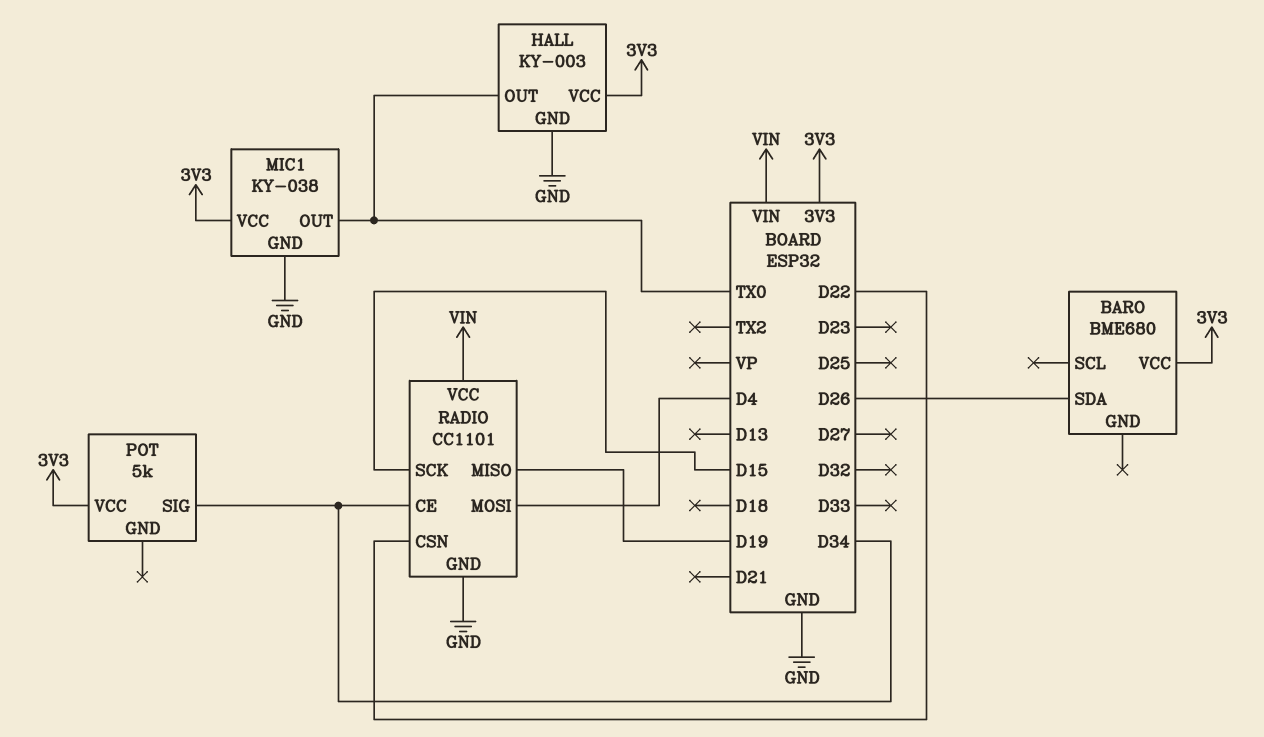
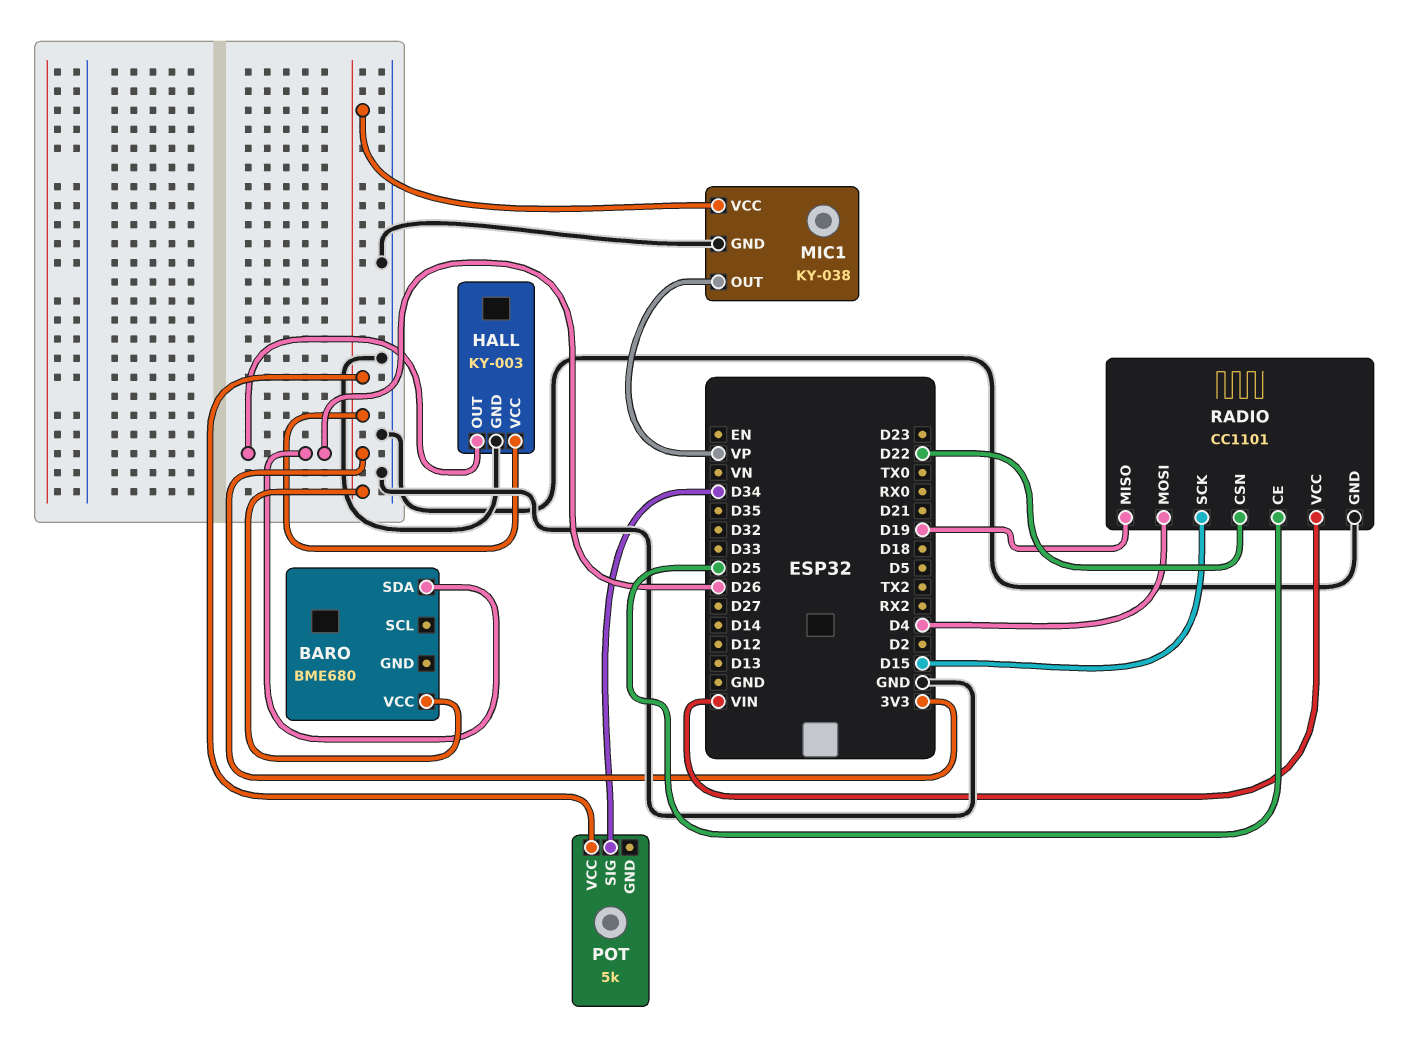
HALL pin OUT: TX0 -> D26
MIC1 pin OUT: TX0 -> VP
RADIO pin CE: D34 -> D25

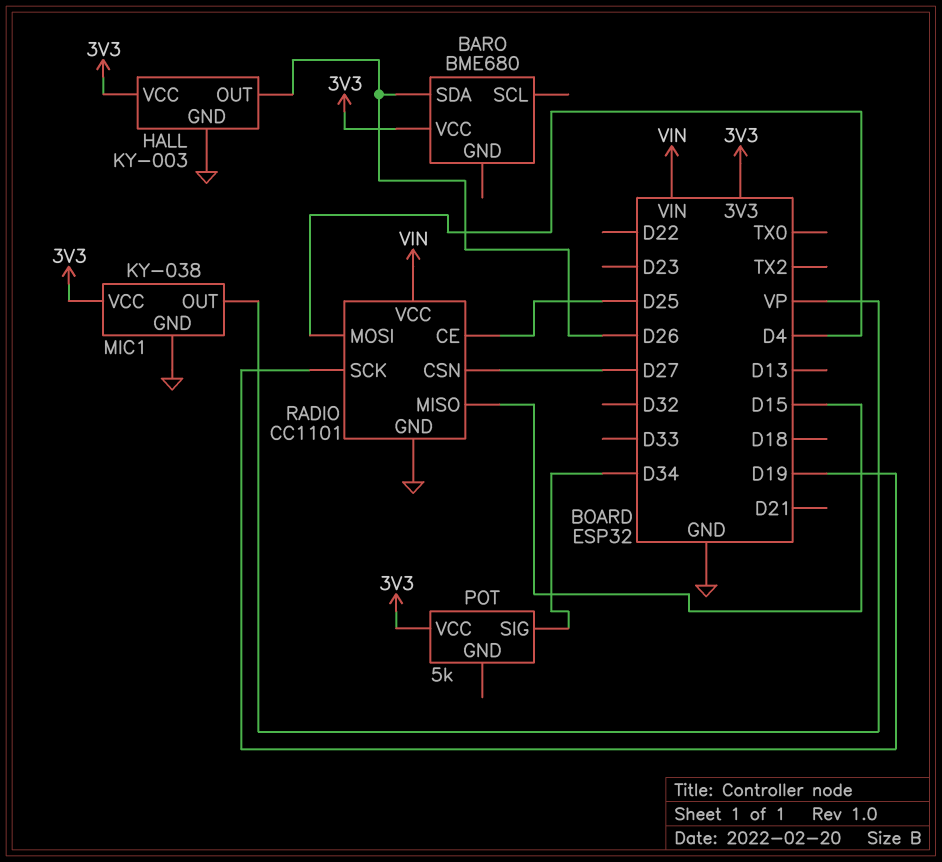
RADIO pin CSN: D22 -> D27
RADIO pin MISO: D19 -> D15
RADIO pin SCK: D15 -> D19

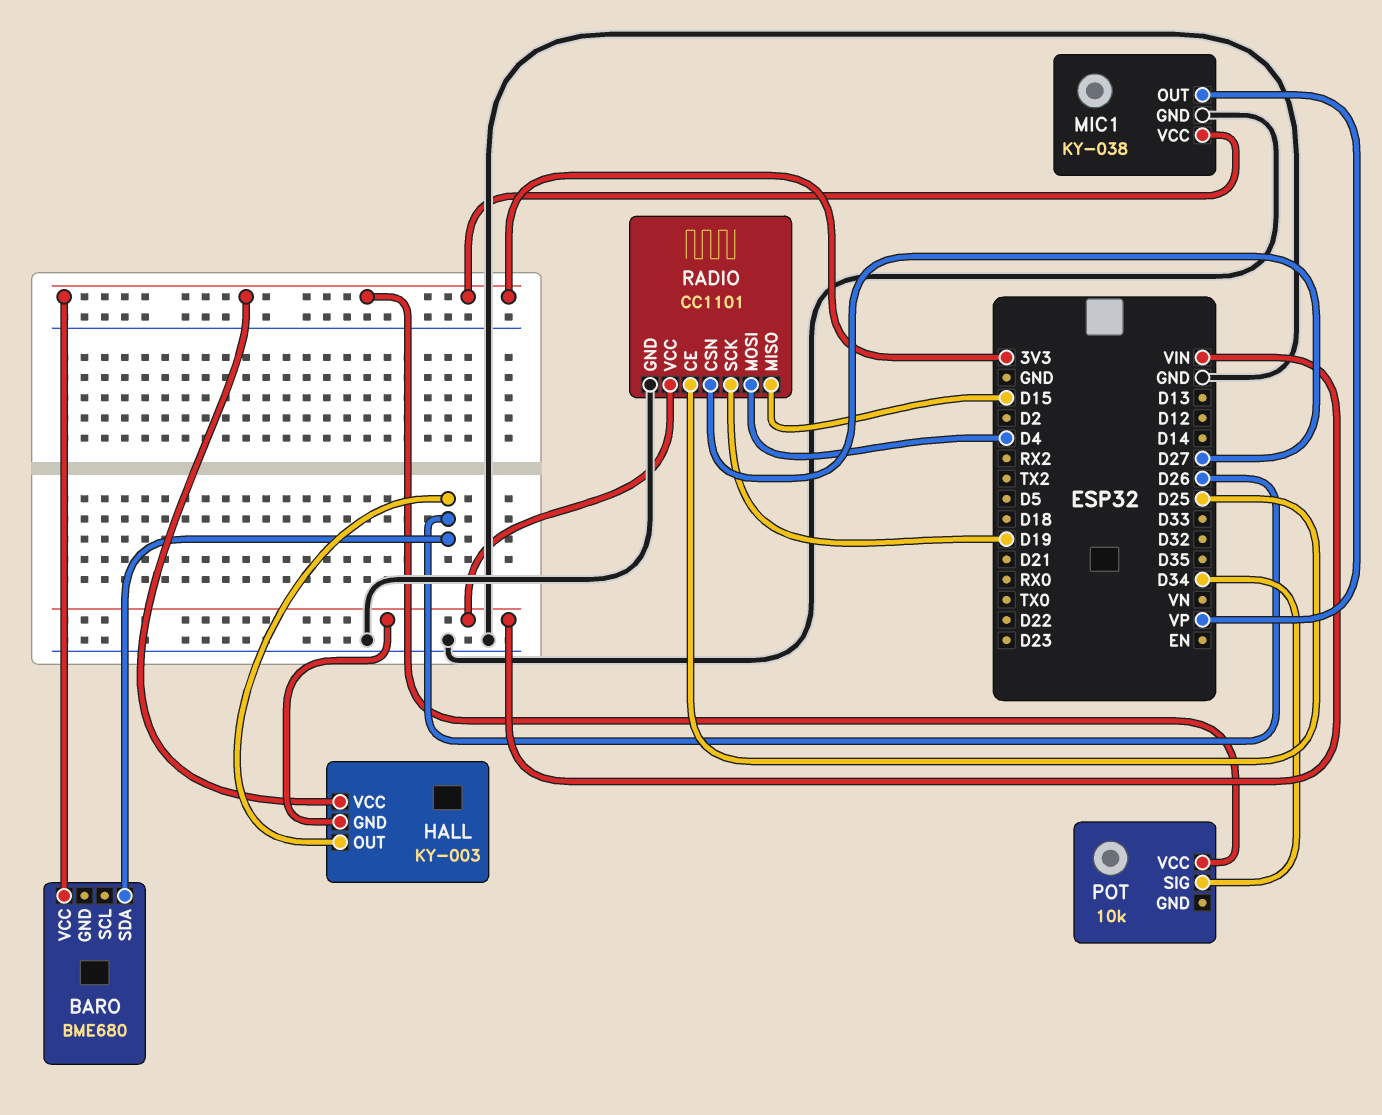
HALL pin GND: GND -> VIN
POT: 5k -> 10k

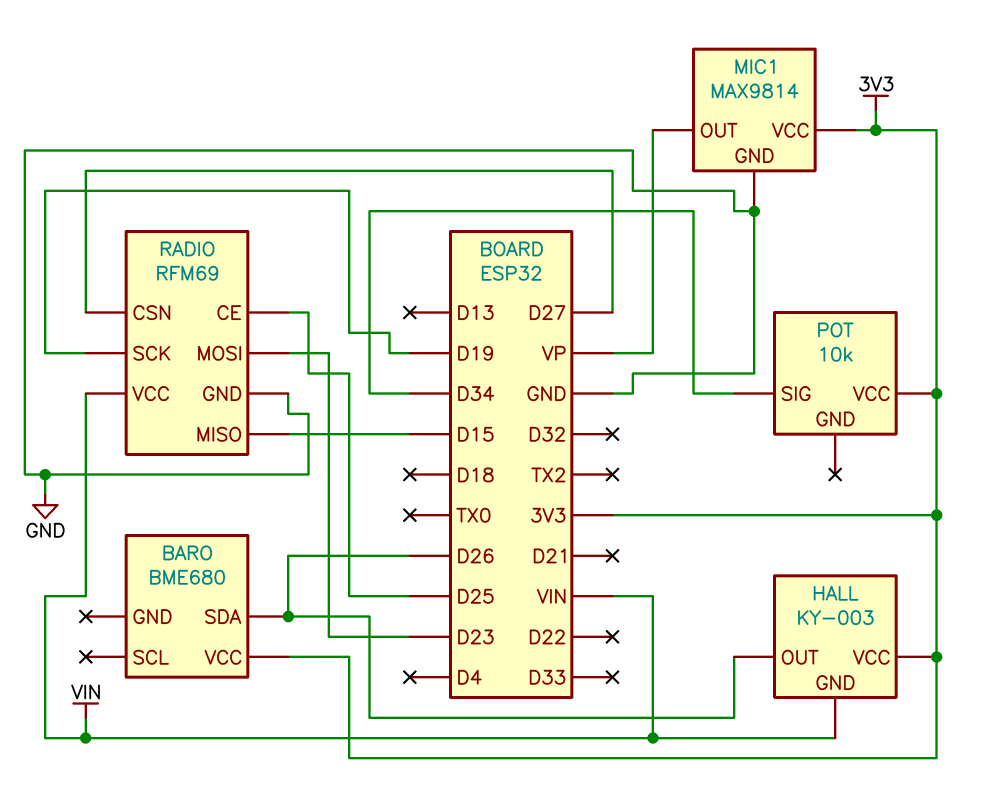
MIC1: KY-038 -> MAX9814
RADIO: CC1101 -> RFM69
RADIO pin MOSI: D4 -> D23

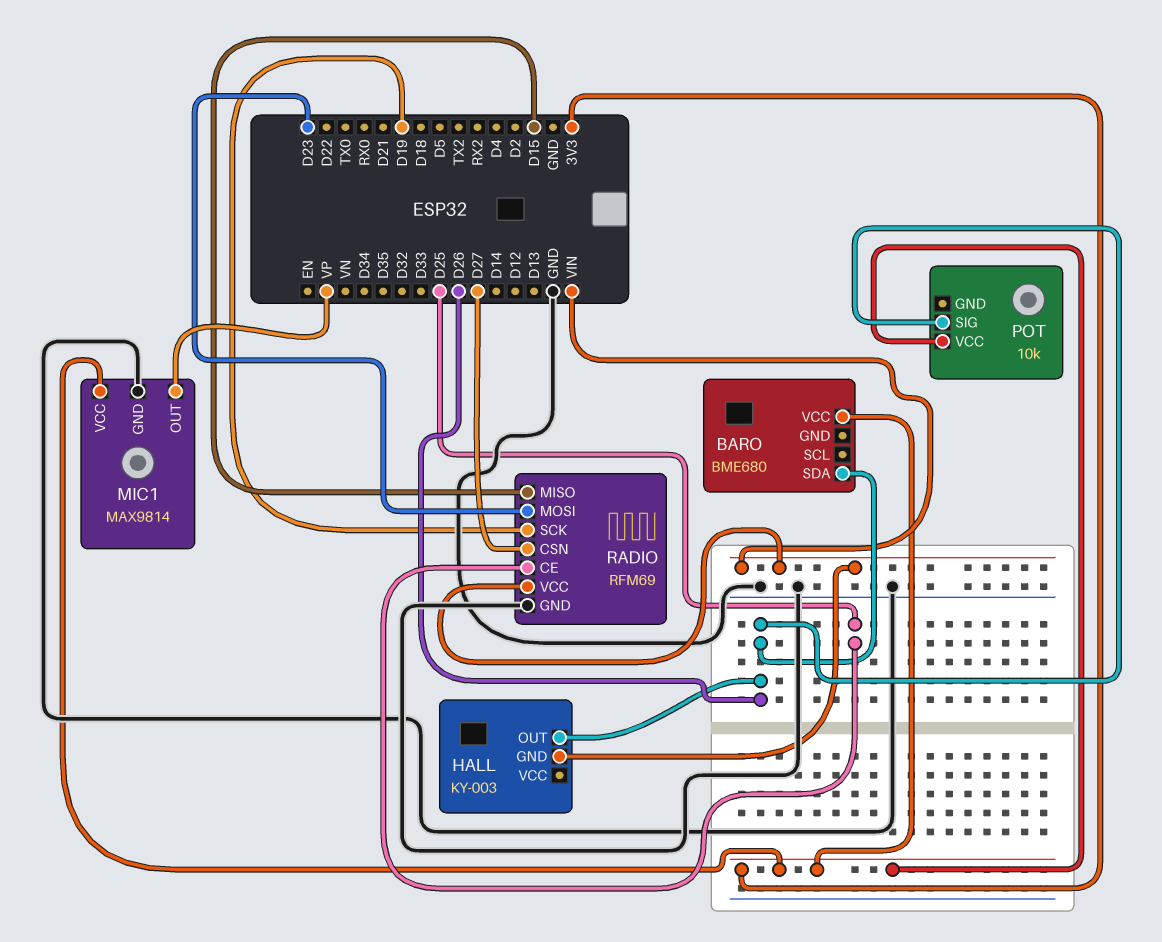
HALL pin VCC: 3V3 -> none
POT pin SIG: D34 -> D26

